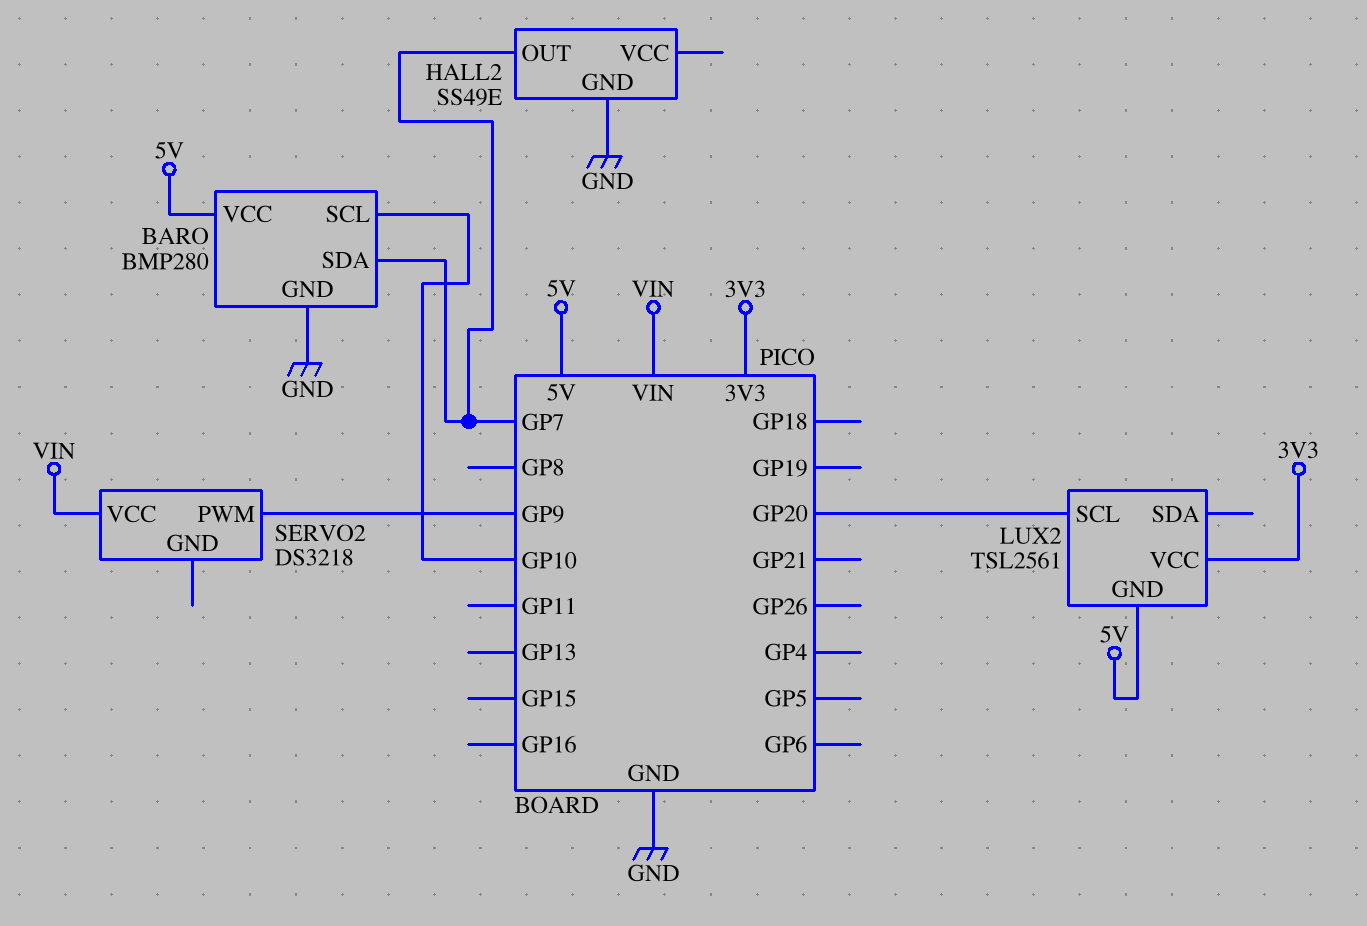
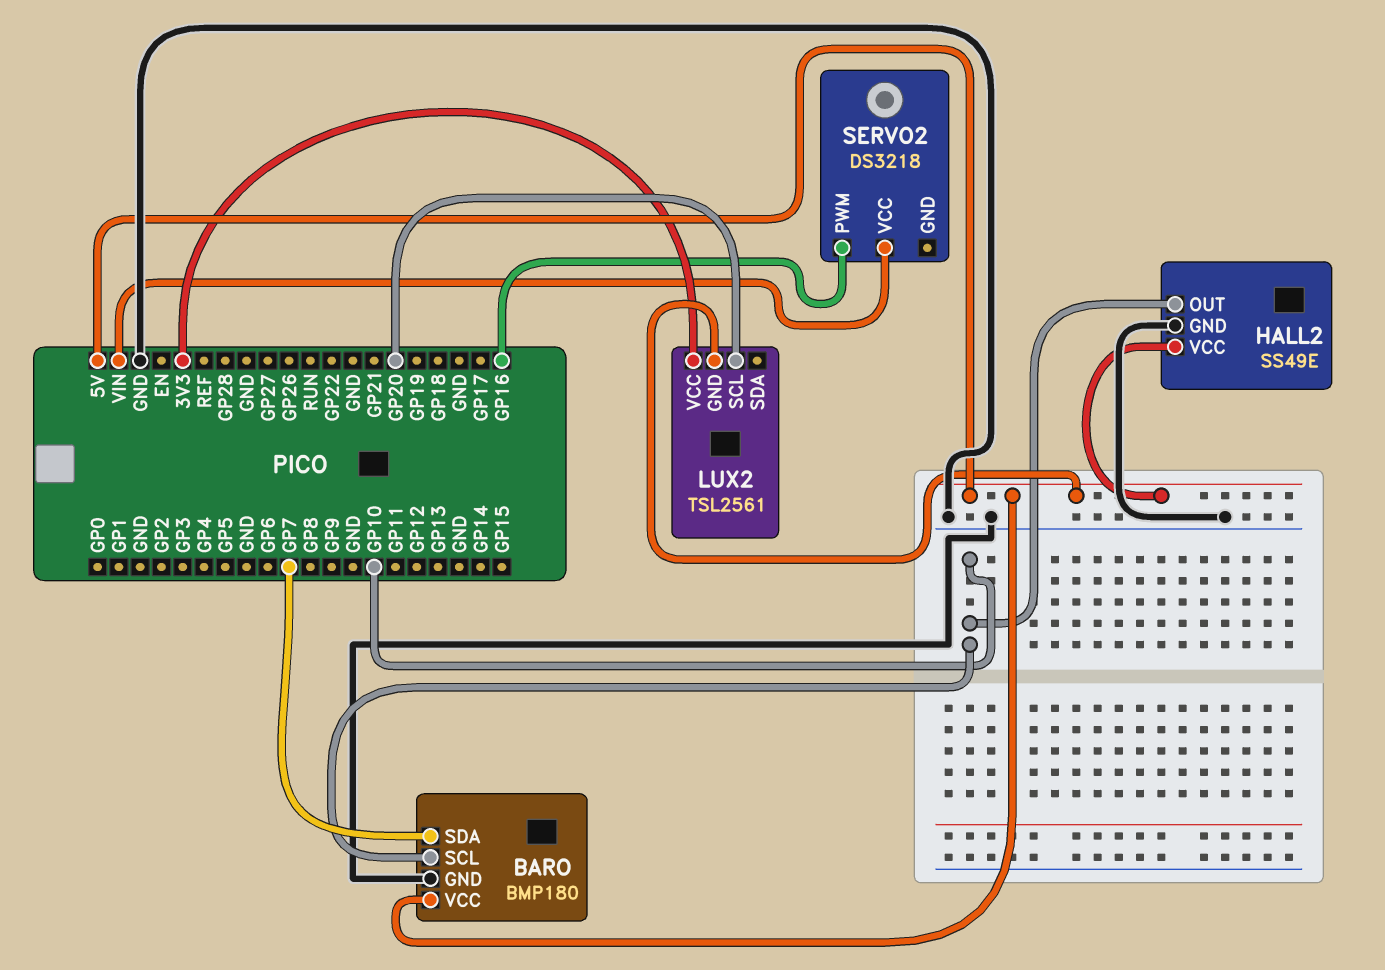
BARO: BMP280 -> BMP180
HALL2 pin OUT: GP7 -> GP10
HALL2 pin VCC: none -> 5V
SERVO2 pin PWM: GP9 -> GP16

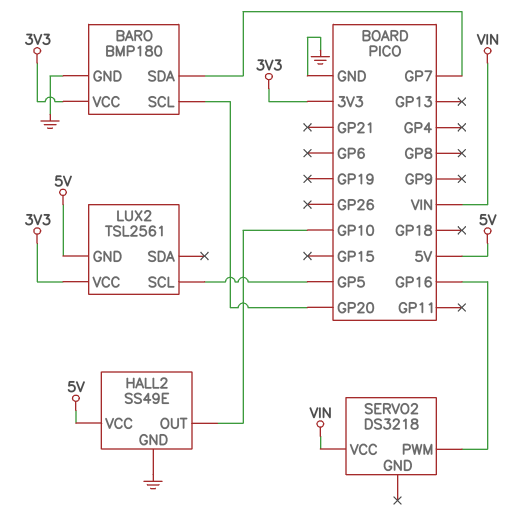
BARO pin SCL: GP10 -> GP20
BARO pin VCC: 5V -> 3V3
LUX2 pin SCL: GP20 -> GP5

